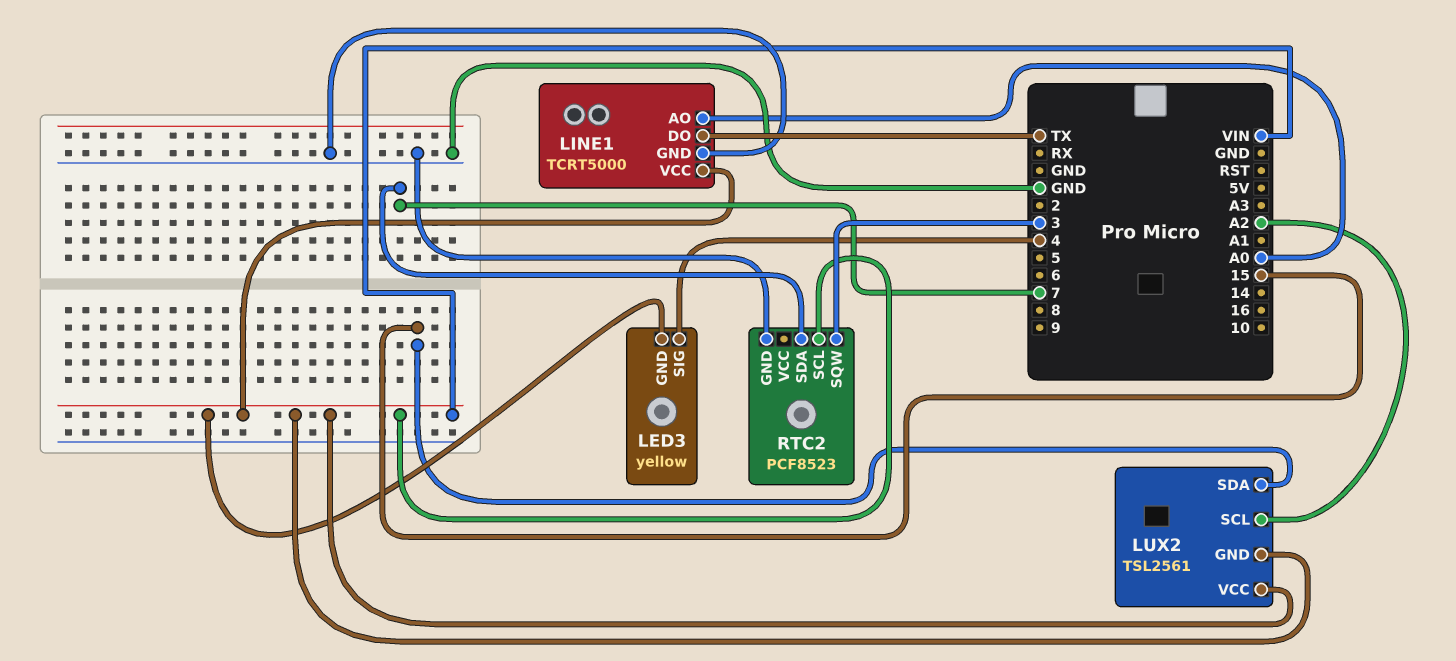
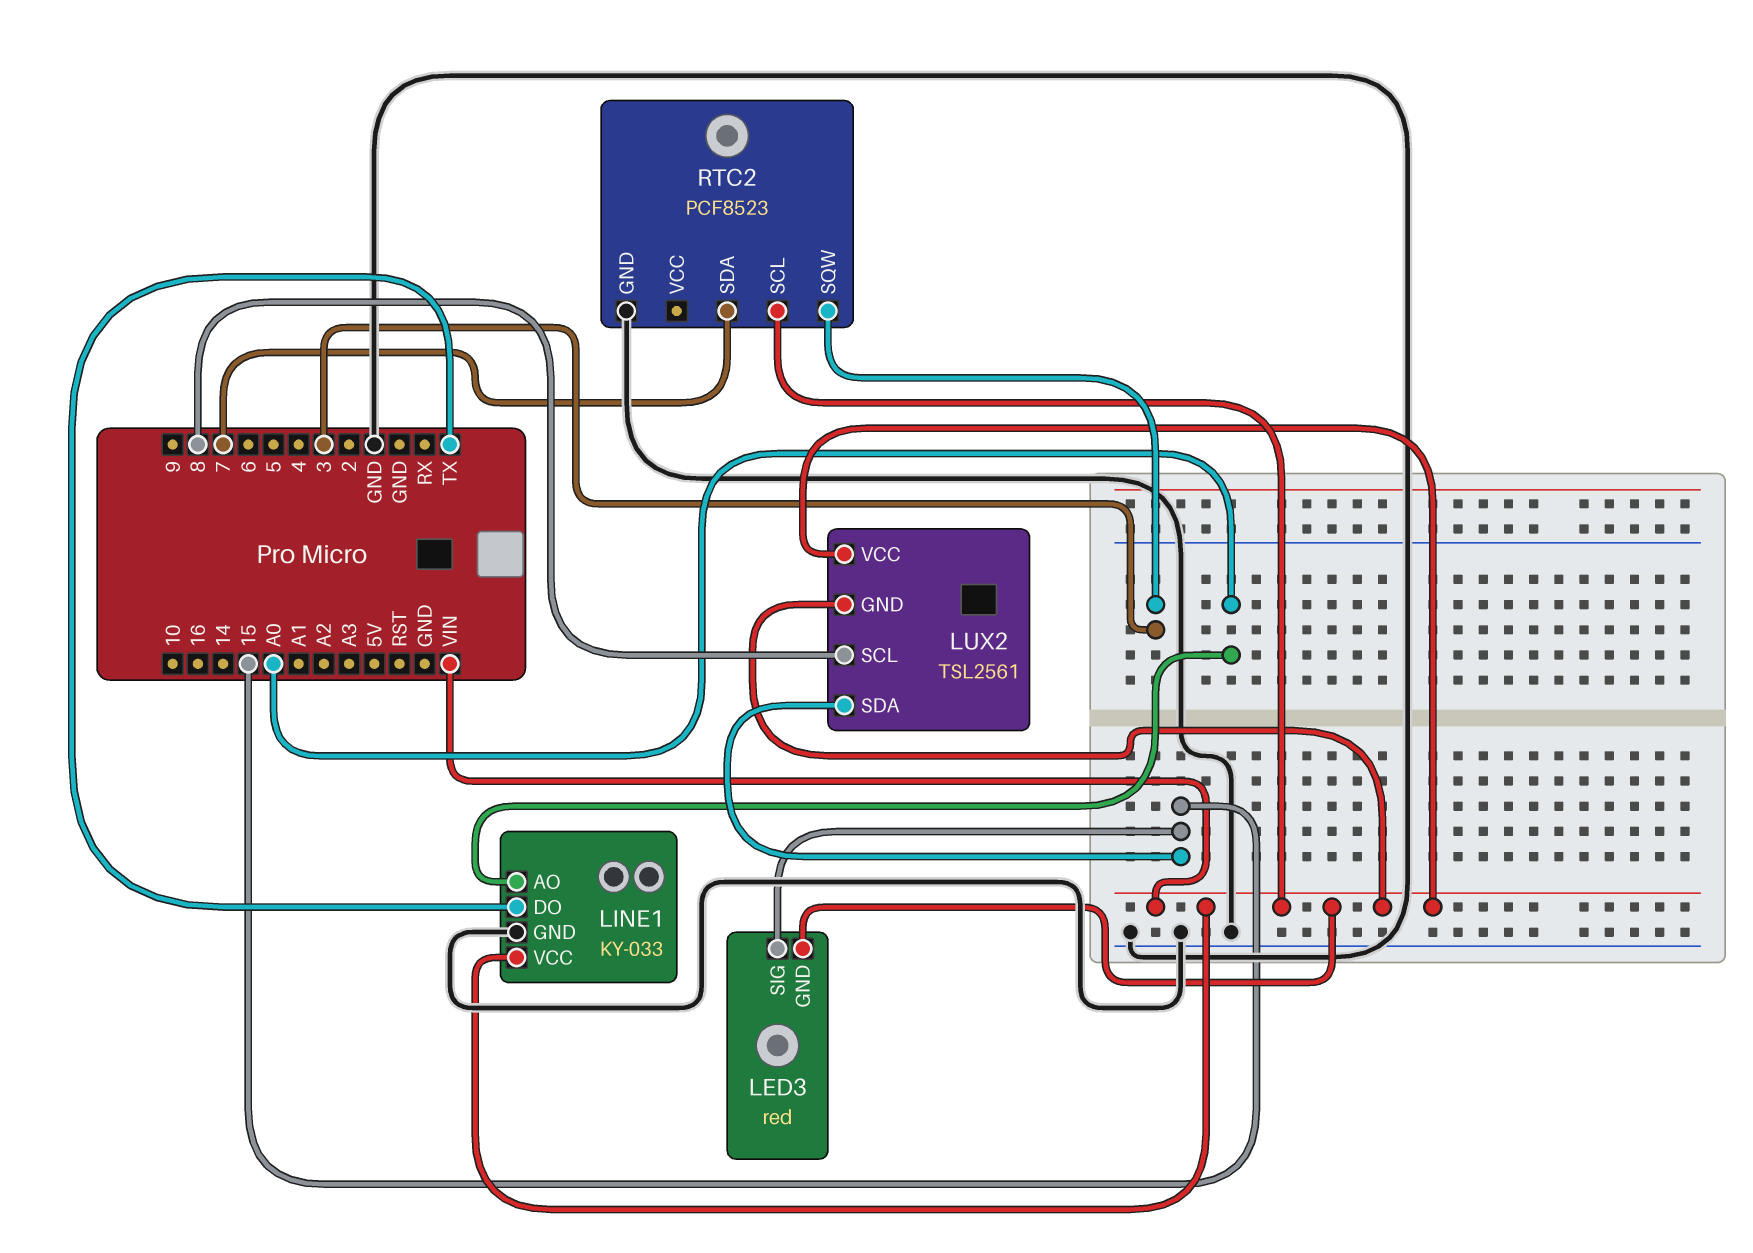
LED3: yellow -> red
LED3 pin SIG: 4 -> 15
LINE1: TCRT5000 -> KY-033
LUX2 pin SCL: A2 -> 8

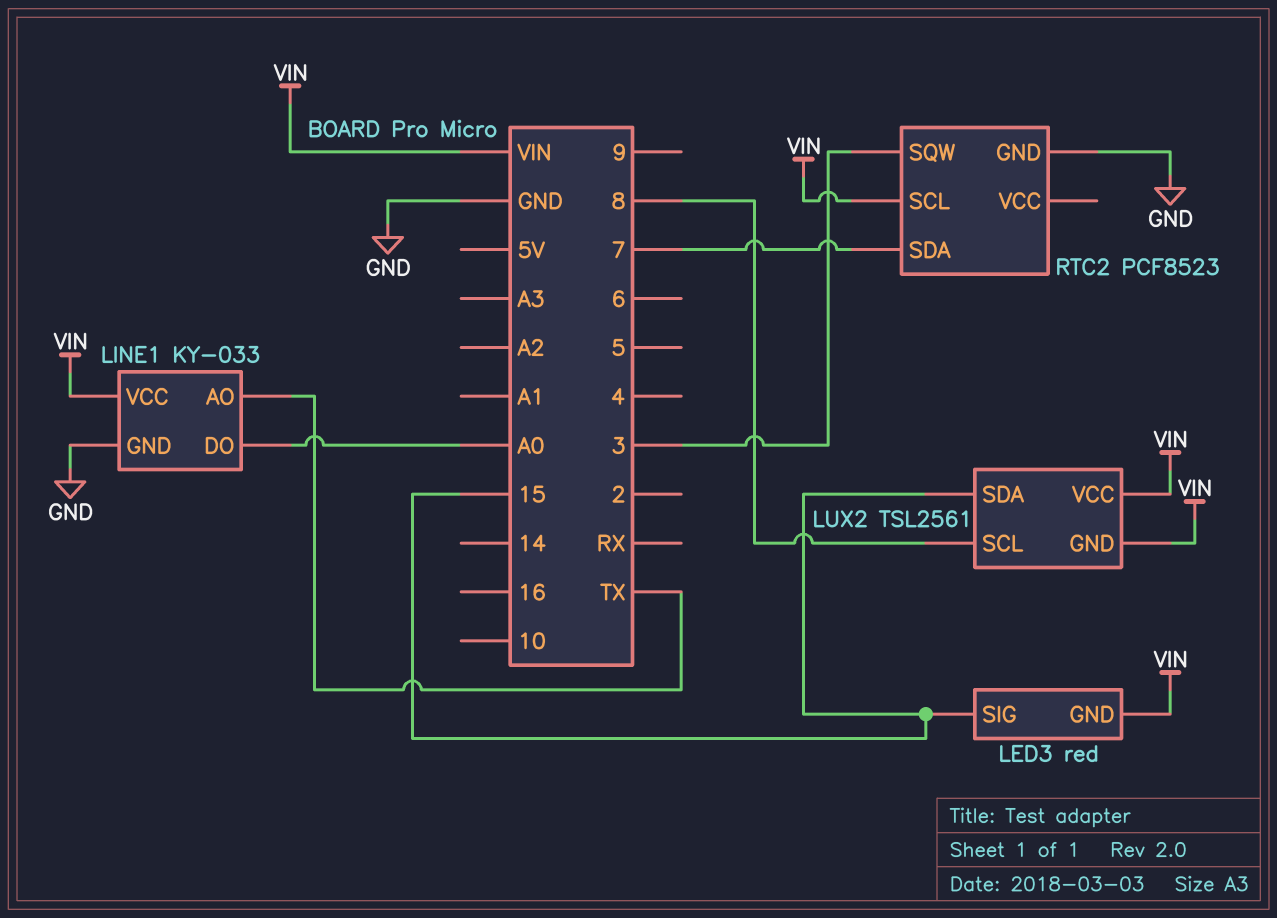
LINE1 pin AO: A0 -> TX
LINE1 pin DO: TX -> A0

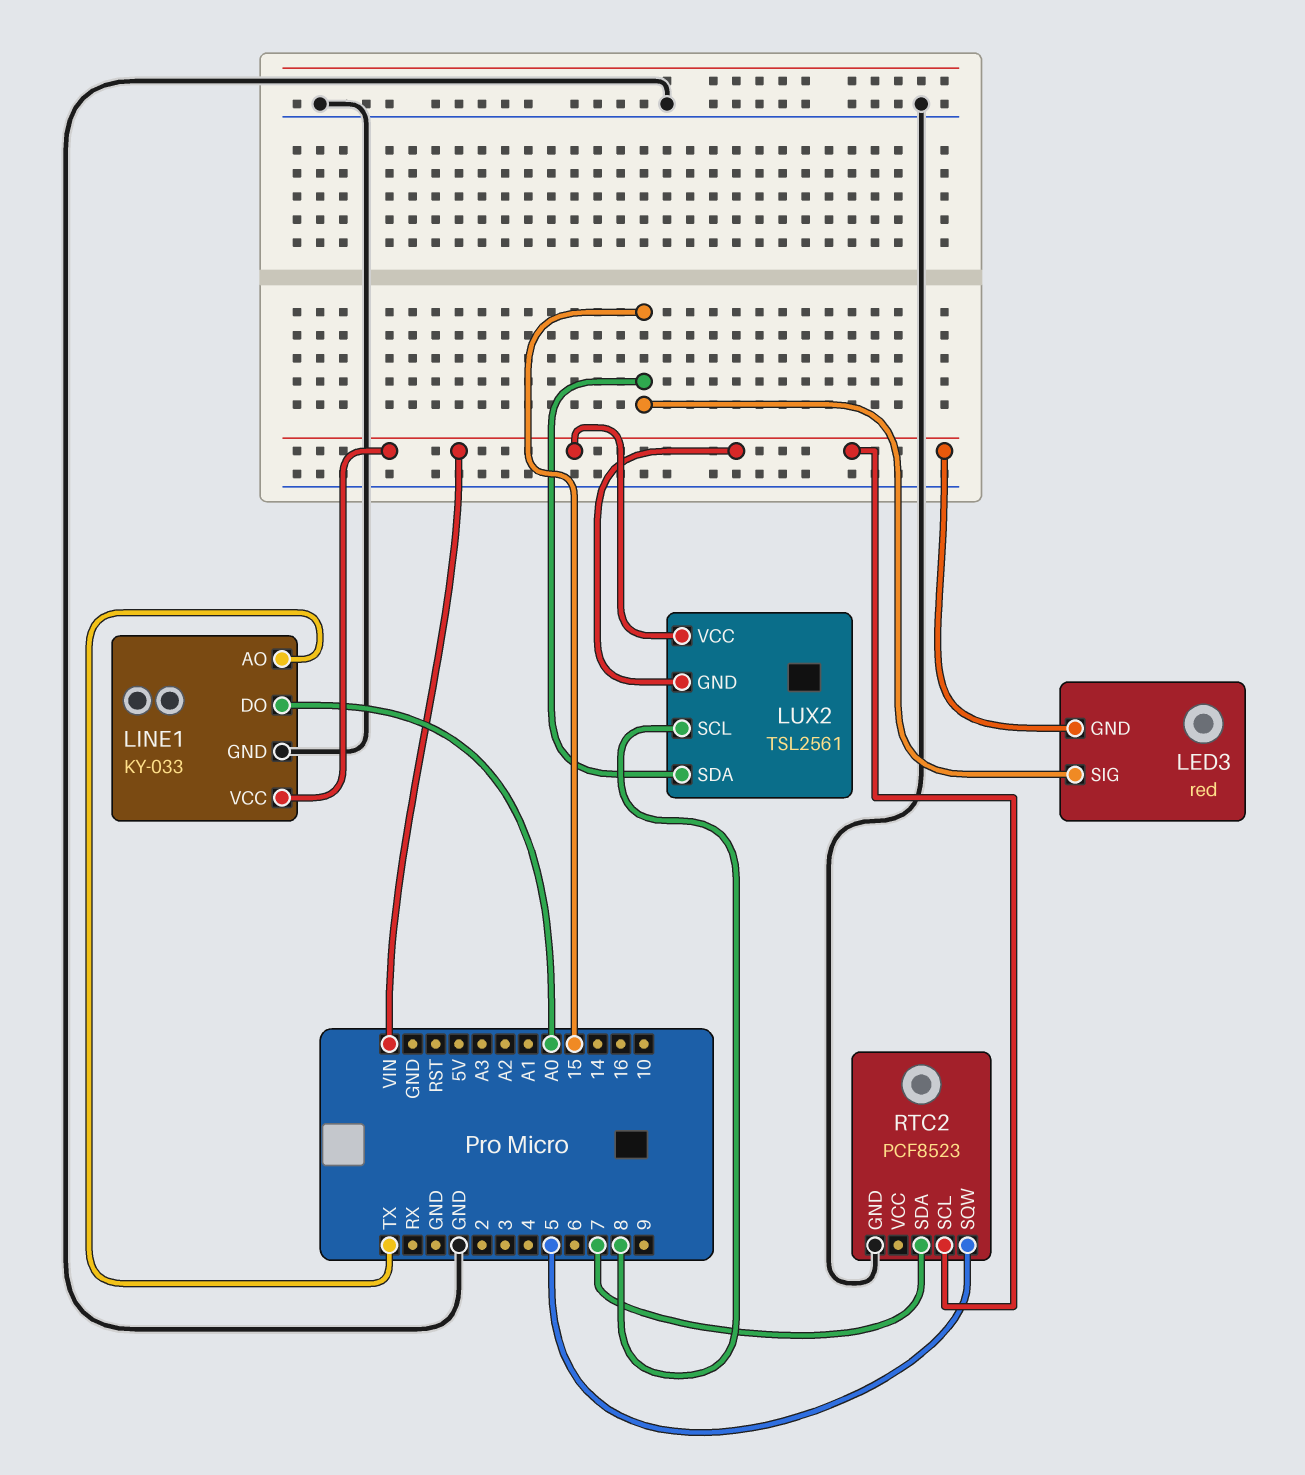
RTC2 pin SQW: 3 -> 5

